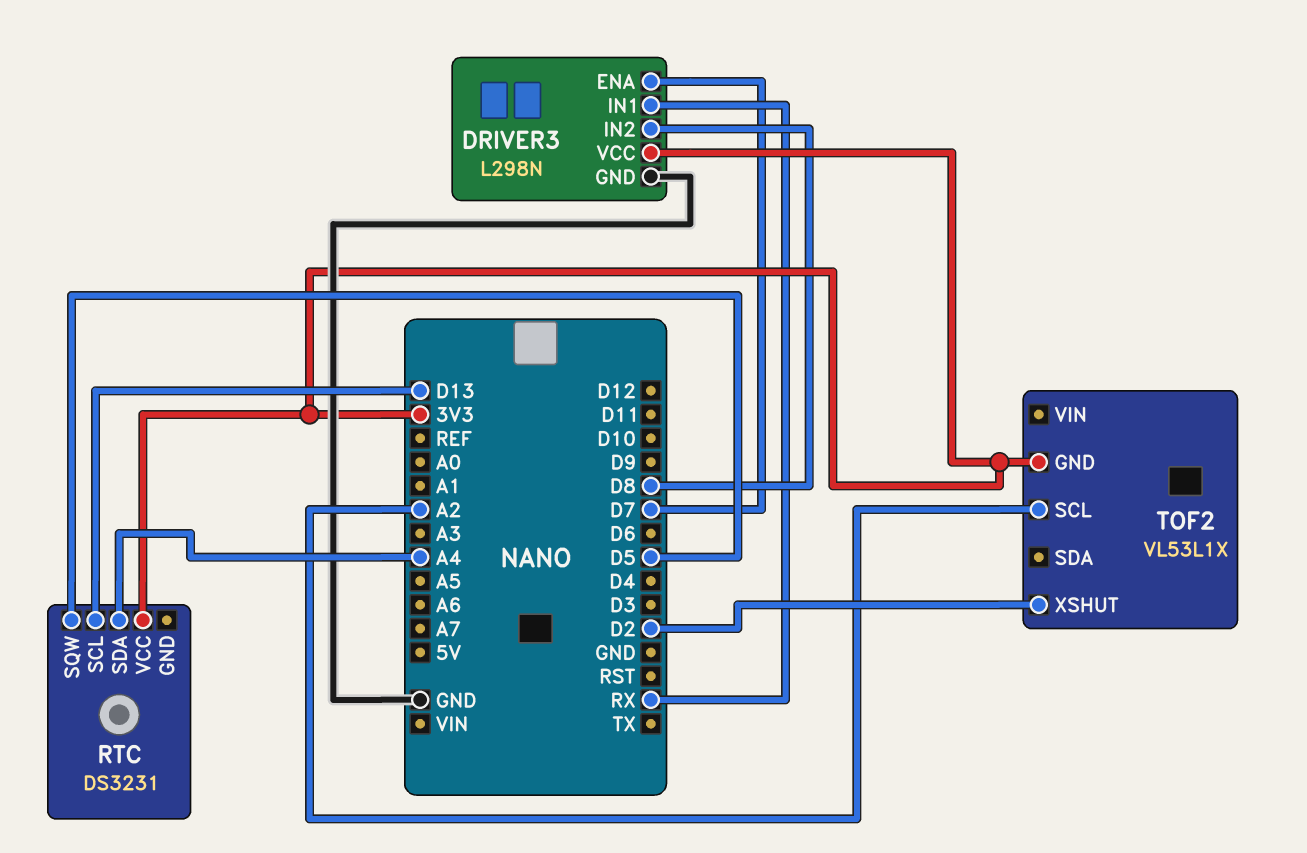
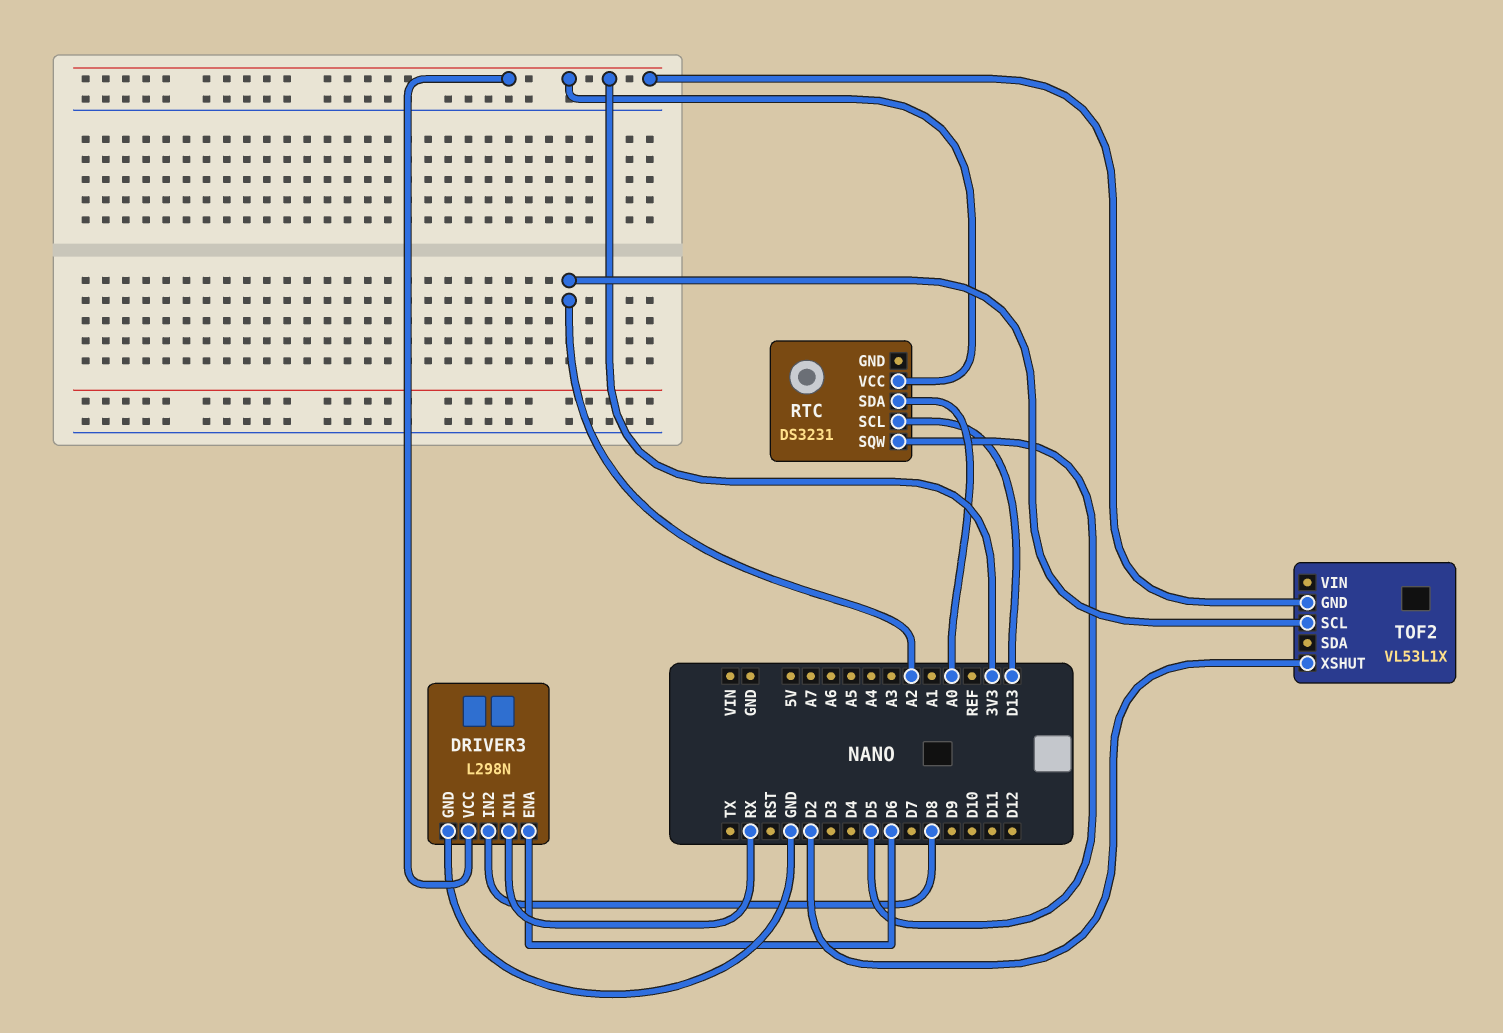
DRIVER3 pin ENA: D7 -> D6
RTC pin SDA: A4 -> A0

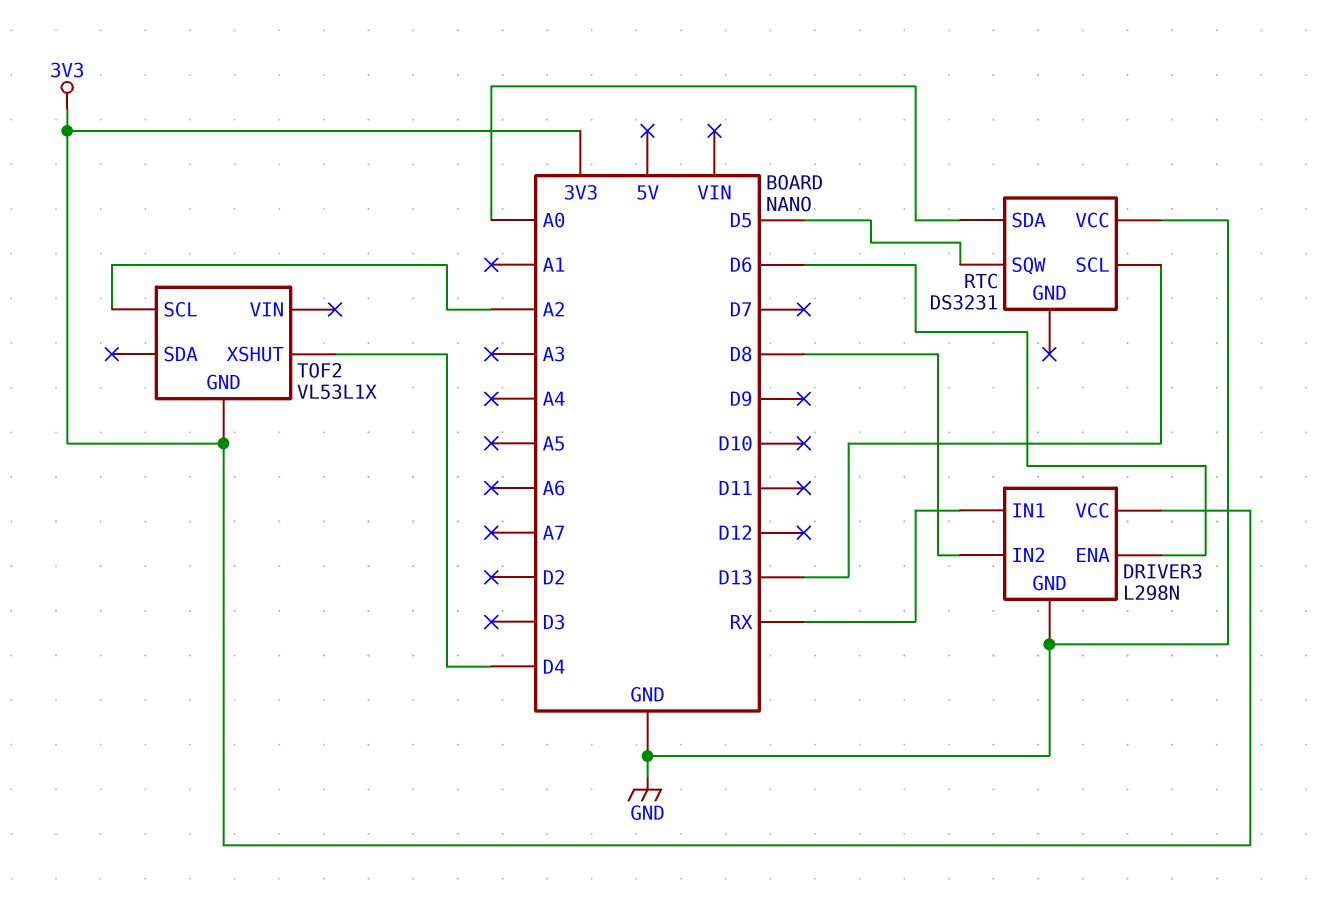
RTC pin VCC: 3V3 -> GND
TOF2 pin XSHUT: D2 -> D4

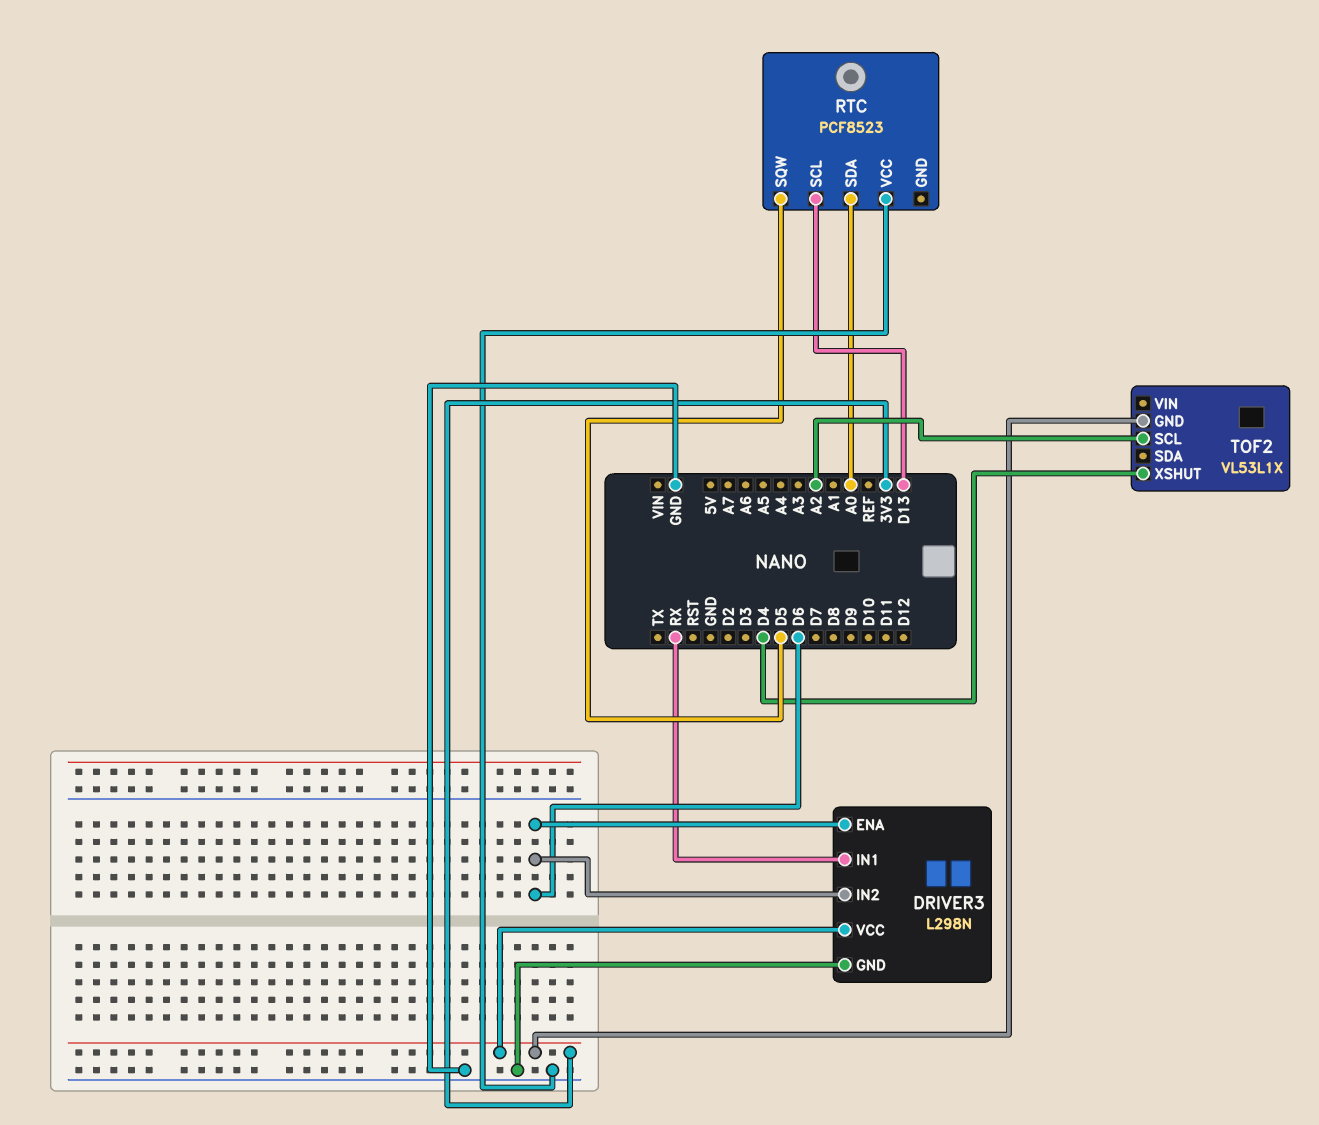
DRIVER3 pin IN2: D8 -> D6
RTC: DS3231 -> PCF8523

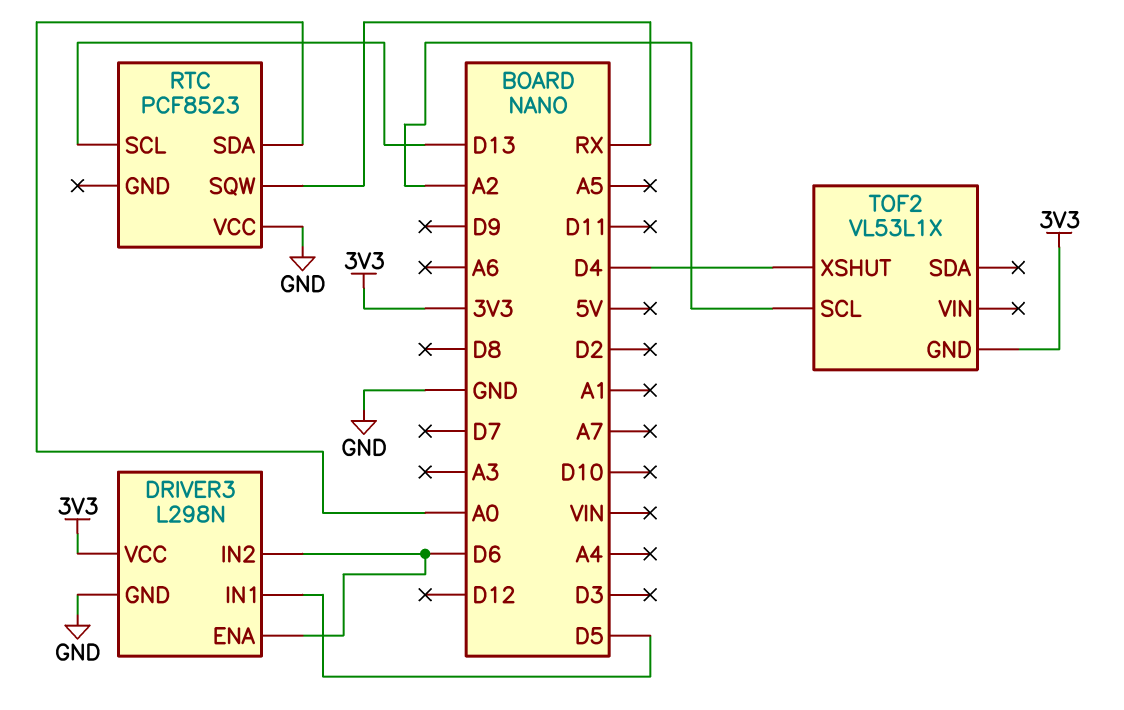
DRIVER3 pin IN1: RX -> D5
RTC pin SQW: D5 -> RX

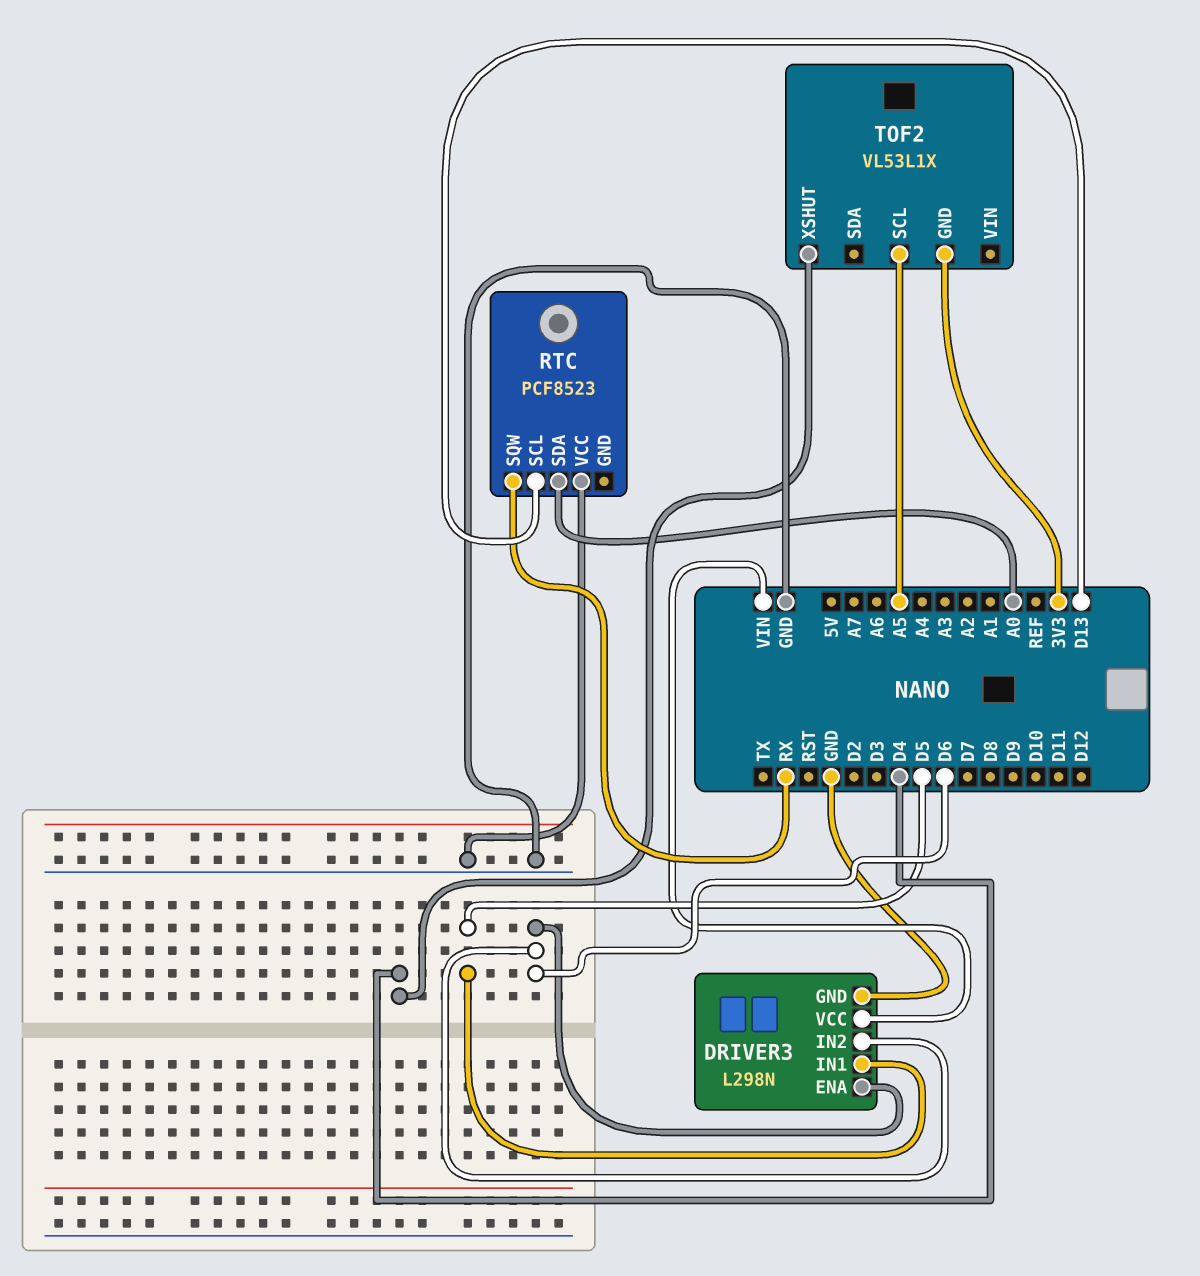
DRIVER3 pin VCC: 3V3 -> VIN
TOF2 pin SCL: A2 -> A5

